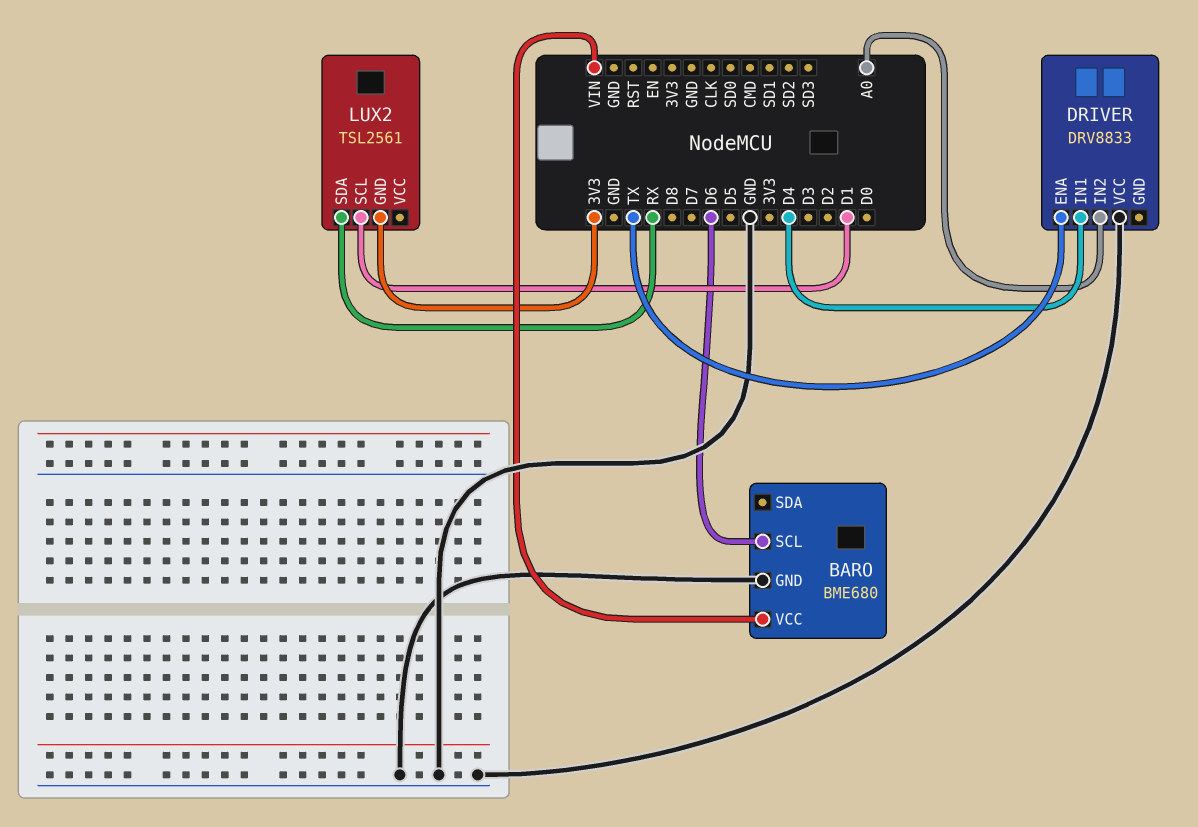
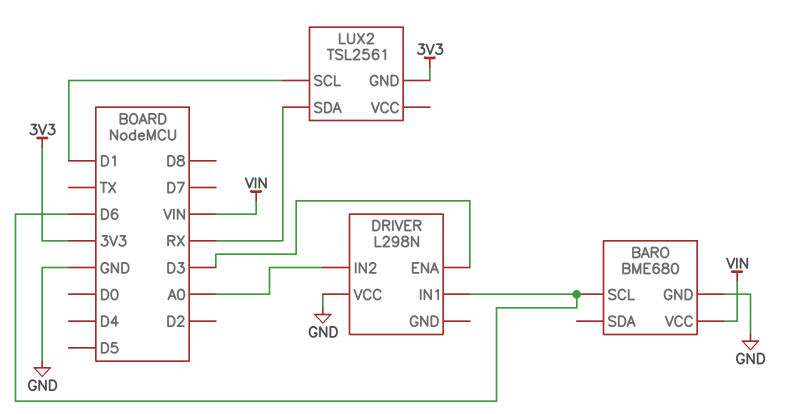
DRIVER: DRV8833 -> L298N
DRIVER pin ENA: TX -> D3
DRIVER pin IN1: D4 -> D6

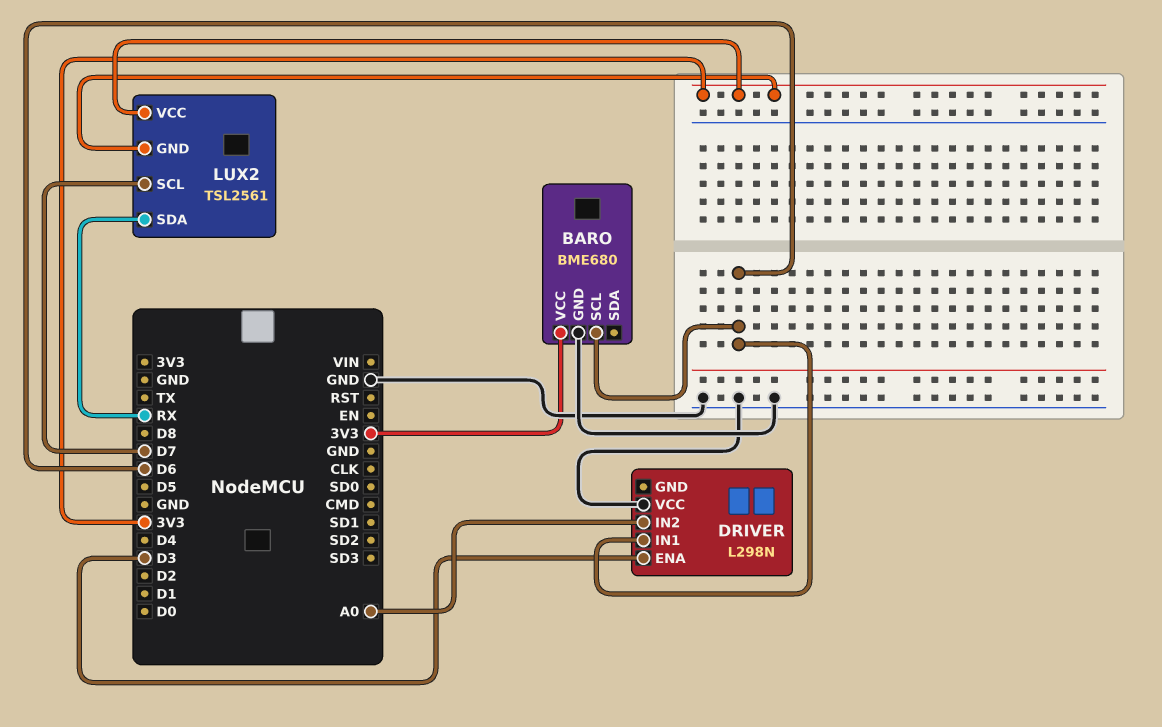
BARO pin VCC: VIN -> 3V3
LUX2 pin SCL: D1 -> D7
LUX2 pin VCC: none -> 3V3

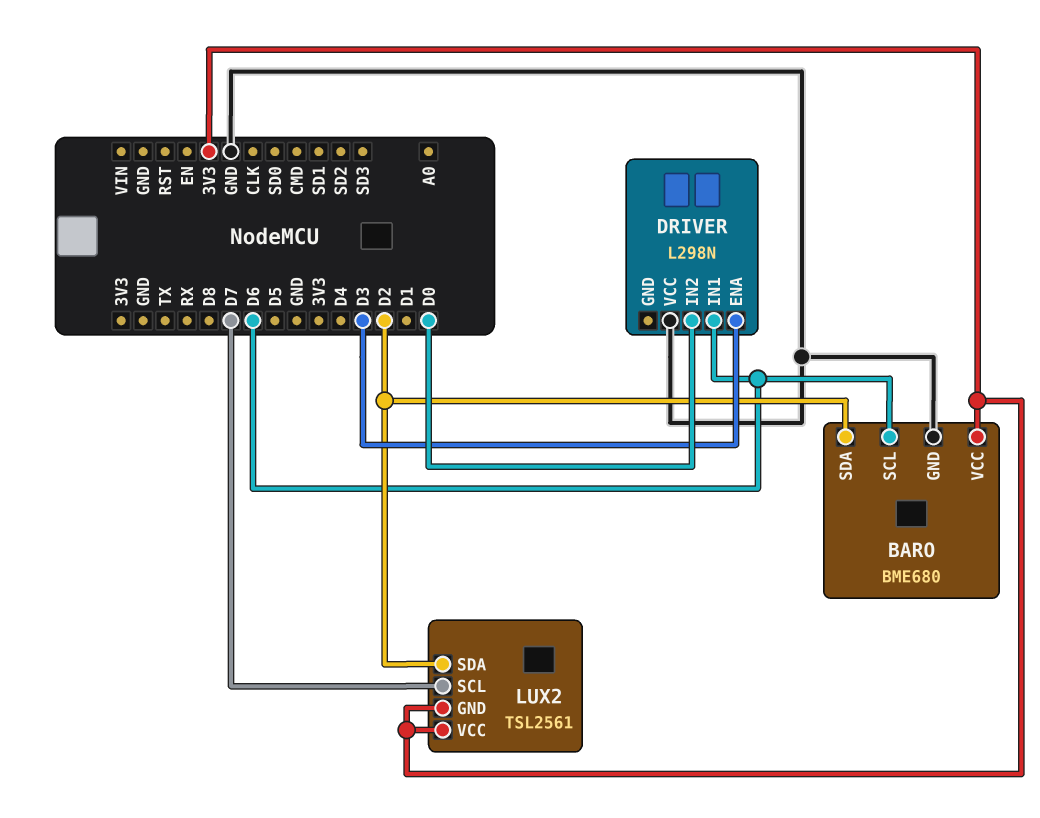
BARO pin SDA: none -> D2
DRIVER pin IN2: A0 -> D0
LUX2 pin SDA: RX -> D2

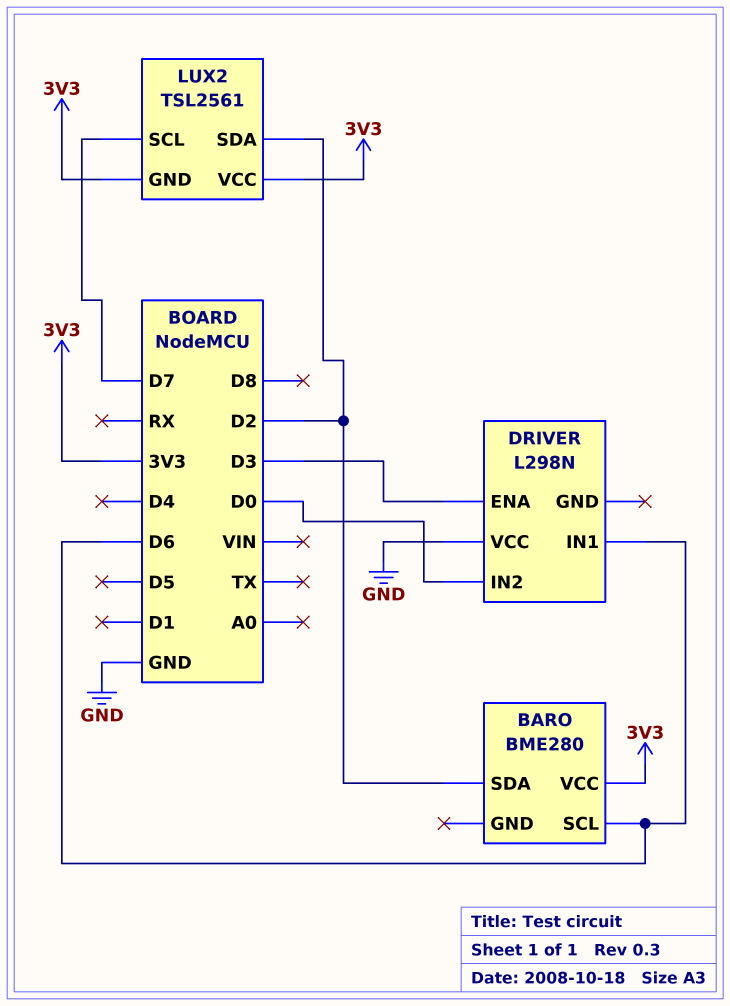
BARO: BME680 -> BME280
BARO pin GND: GND -> none

